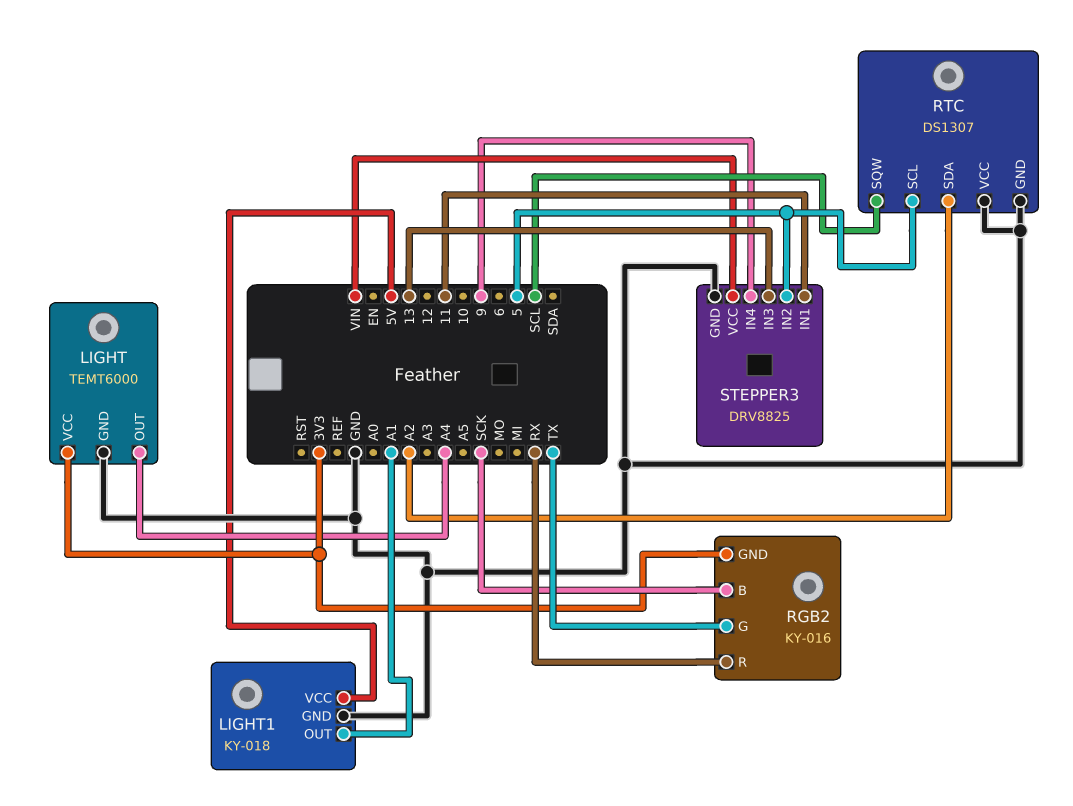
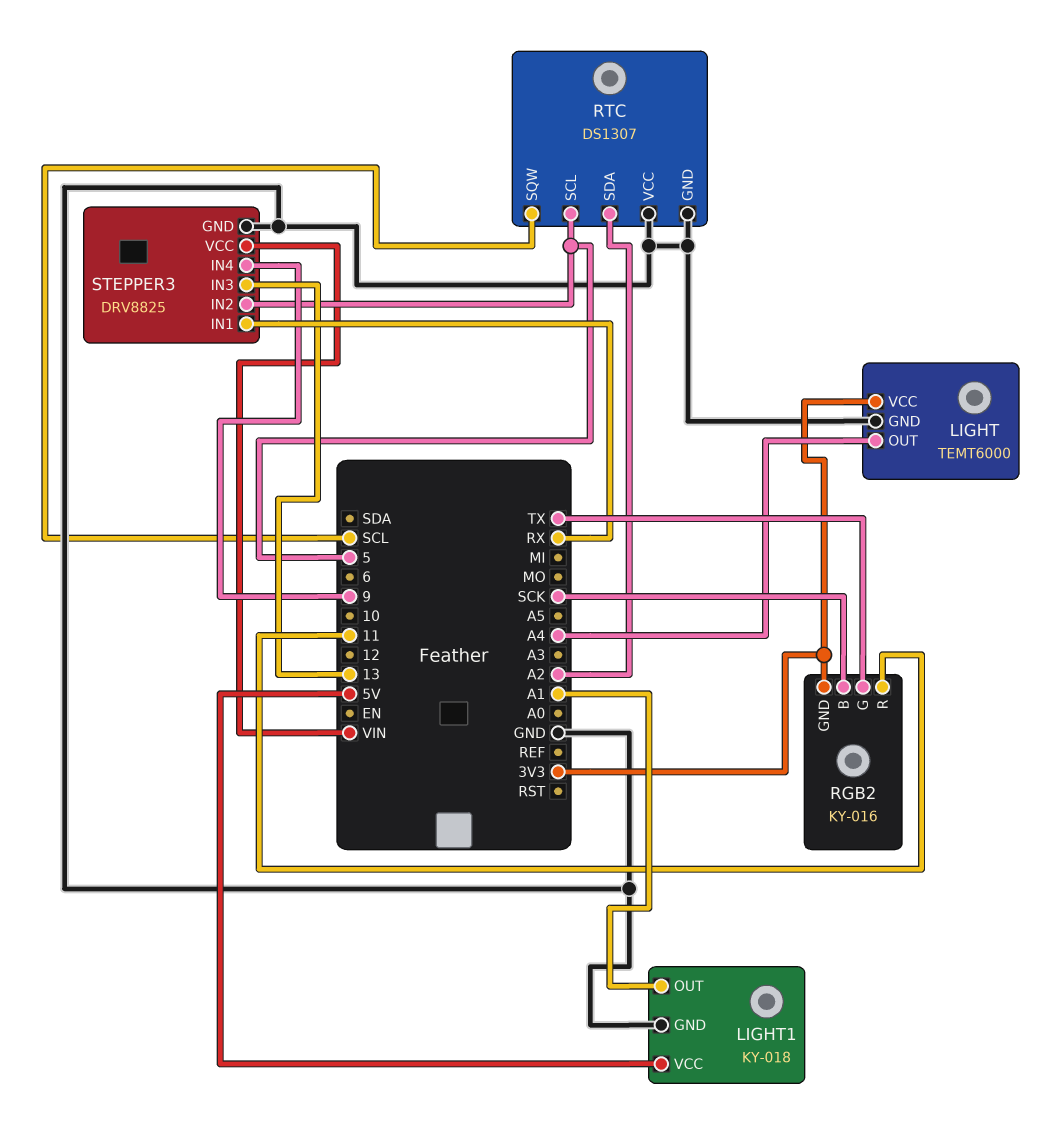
RGB2 pin R: RX -> 11
STEPPER3 pin IN1: 11 -> RX

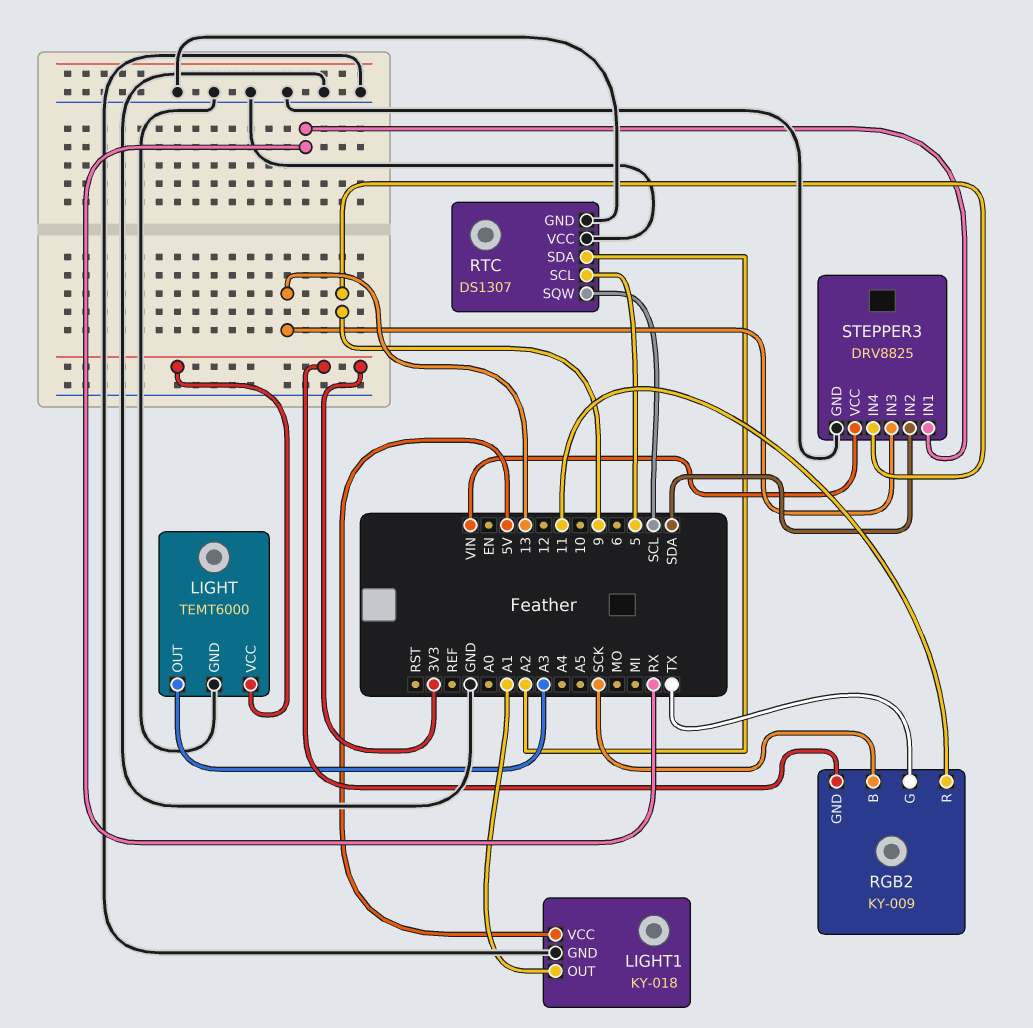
LIGHT pin OUT: A4 -> A3
RGB2: KY-016 -> KY-009
STEPPER3 pin IN2: 5 -> SDA

